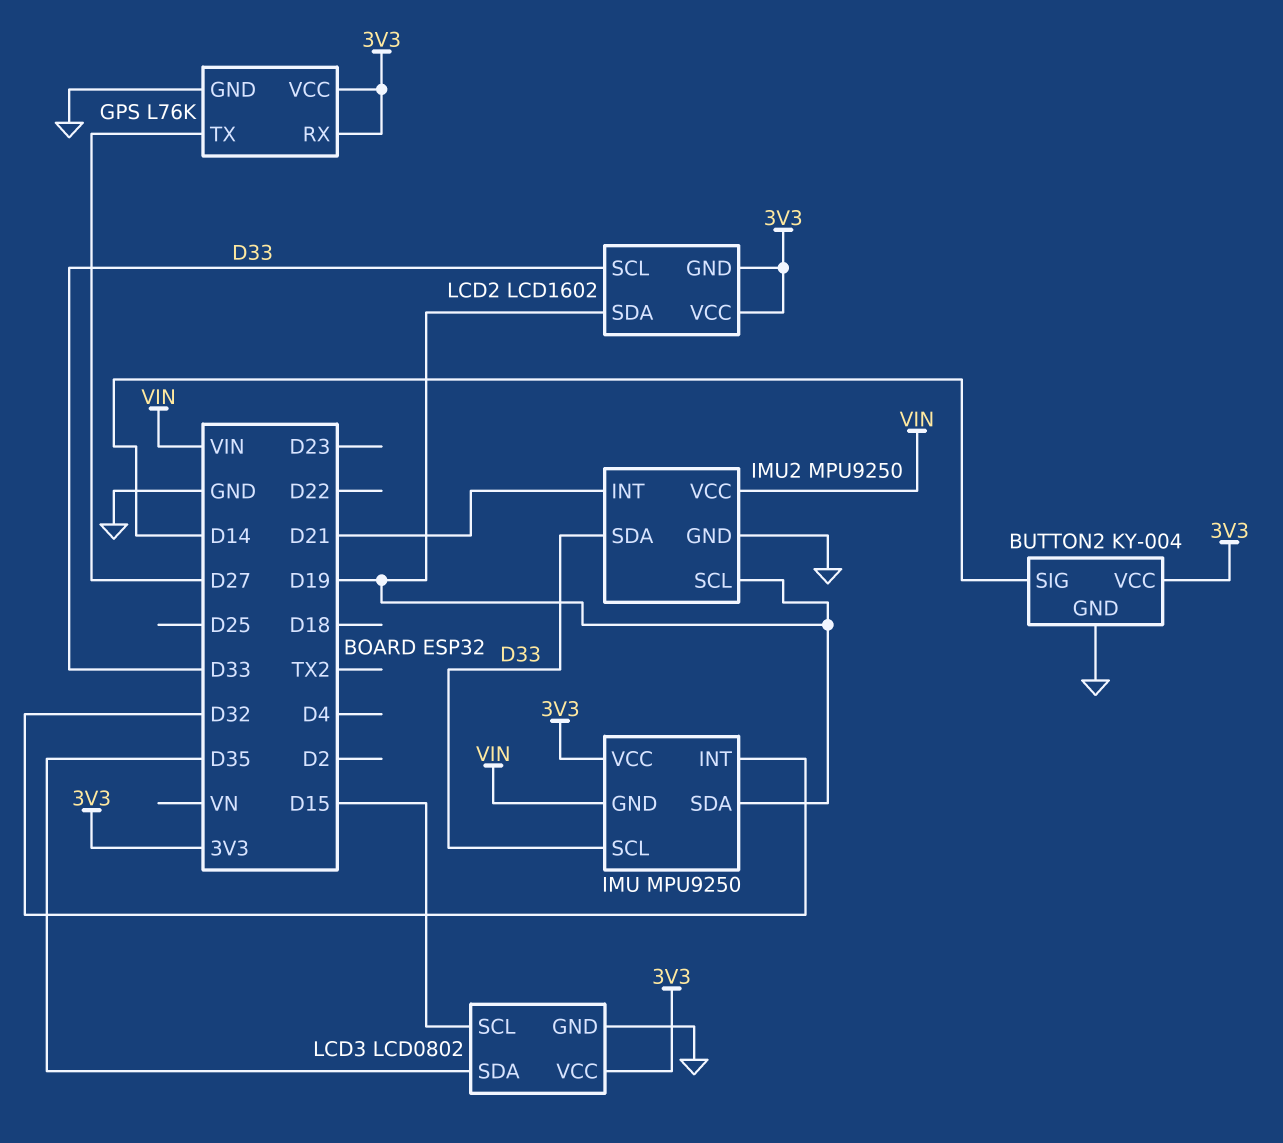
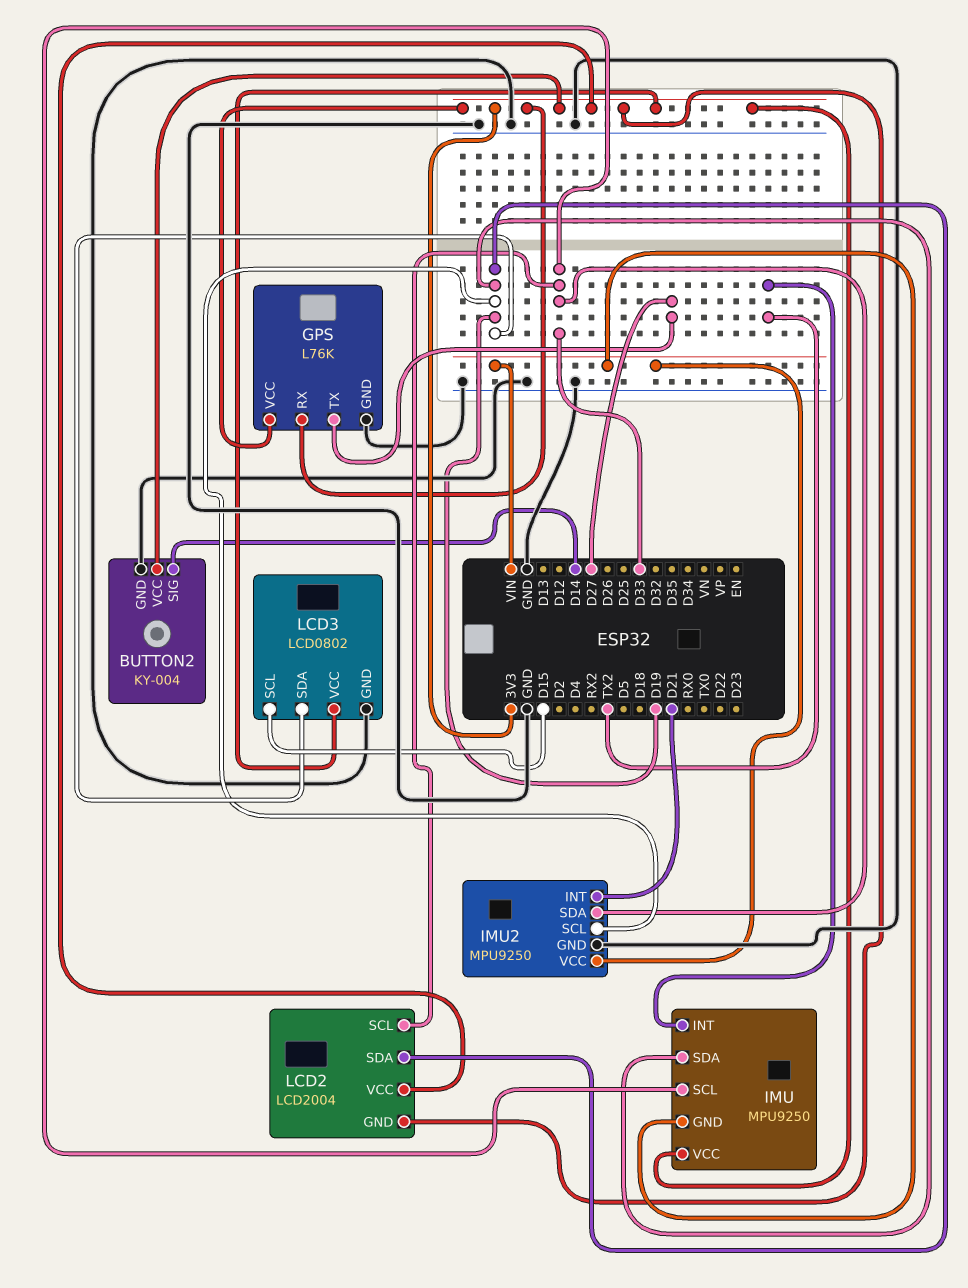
IMU pin INT: D32 -> TX2
LCD2: LCD1602 -> LCD2004
LCD3 pin SDA: D35 -> D19

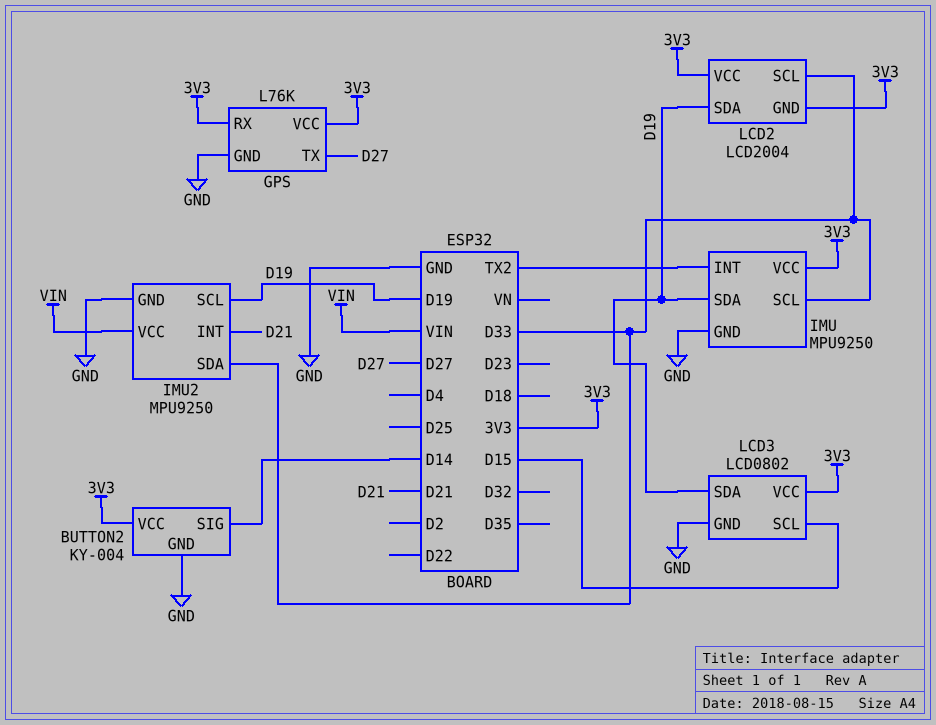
IMU pin GND: VIN -> GND

